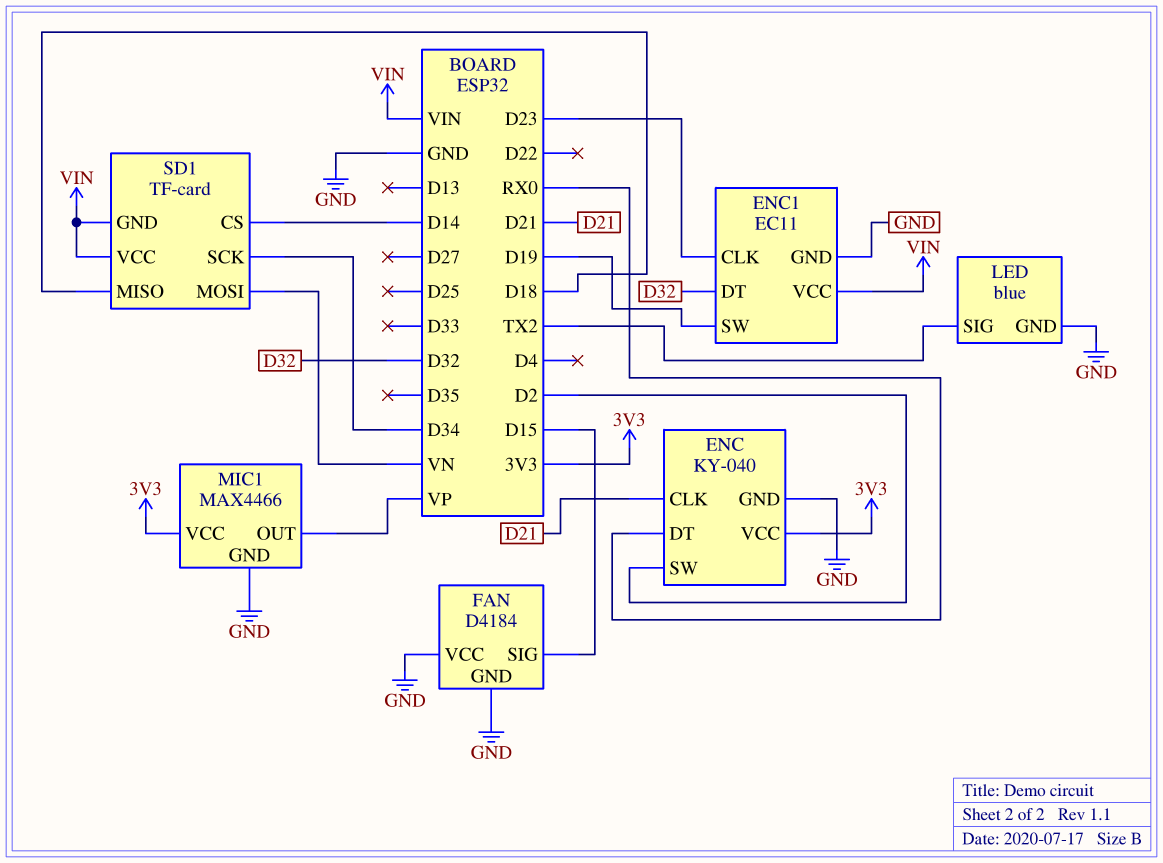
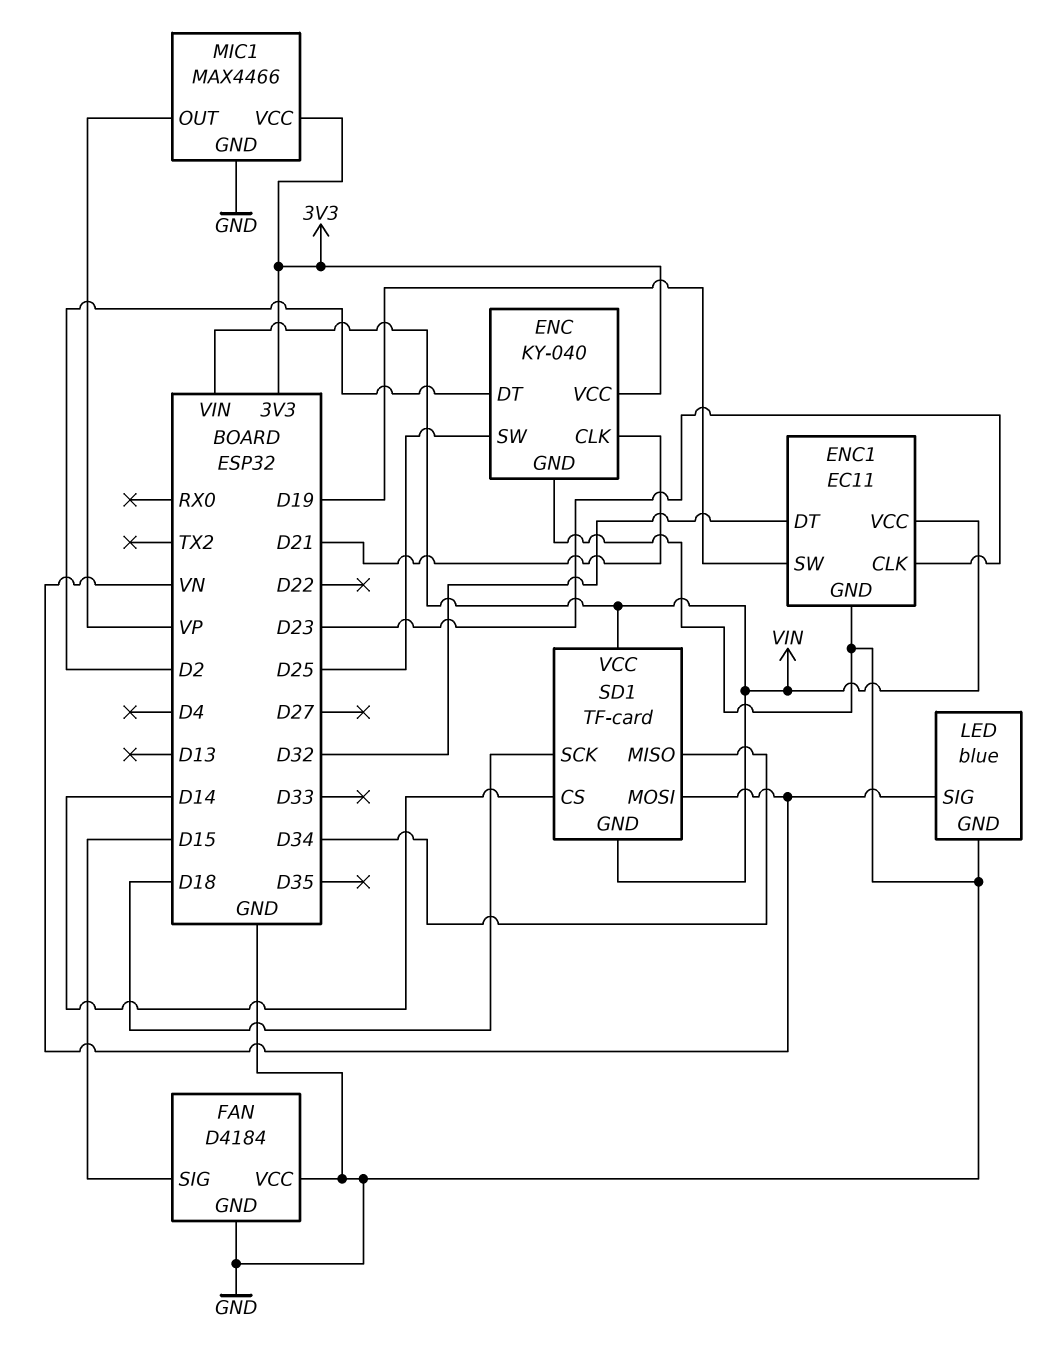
ENC pin DT: RX0 -> D2
ENC pin SW: D2 -> D25
LED pin SIG: TX2 -> VN
SD1 pin MISO: D18 -> D34
SD1 pin SCK: D34 -> D18

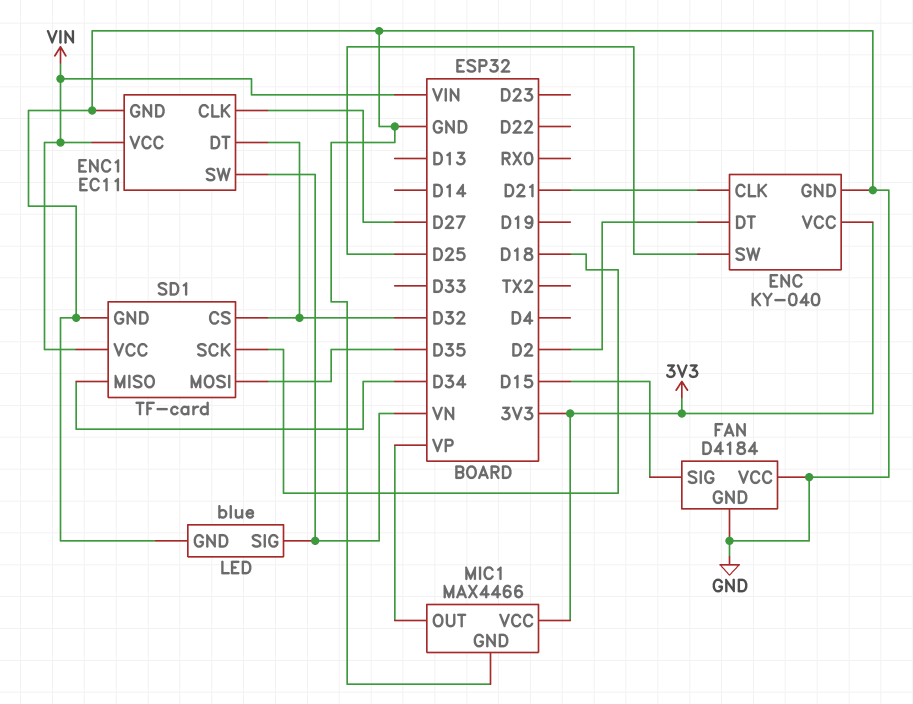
ENC1 pin CLK: D23 -> D27
ENC1 pin SW: D19 -> VN
SD1 pin CS: D14 -> D32
SD1 pin GND: VIN -> GND
SD1 pin MOSI: VN -> D35

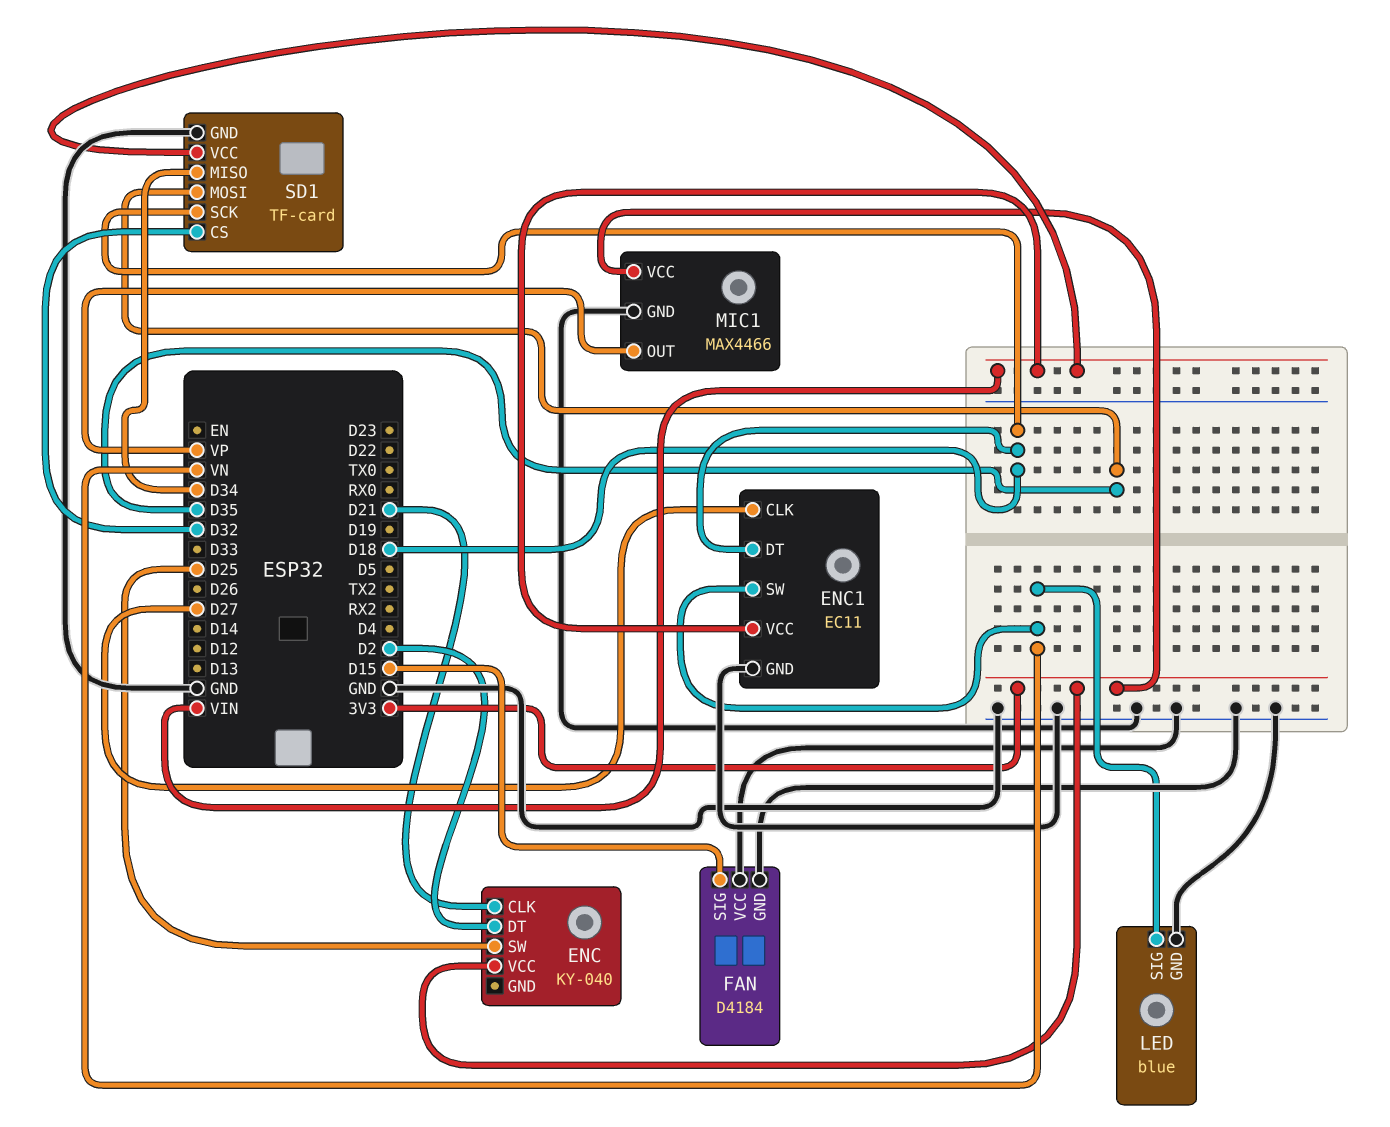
ENC pin GND: GND -> none
ENC1 pin DT: D32 -> D18

